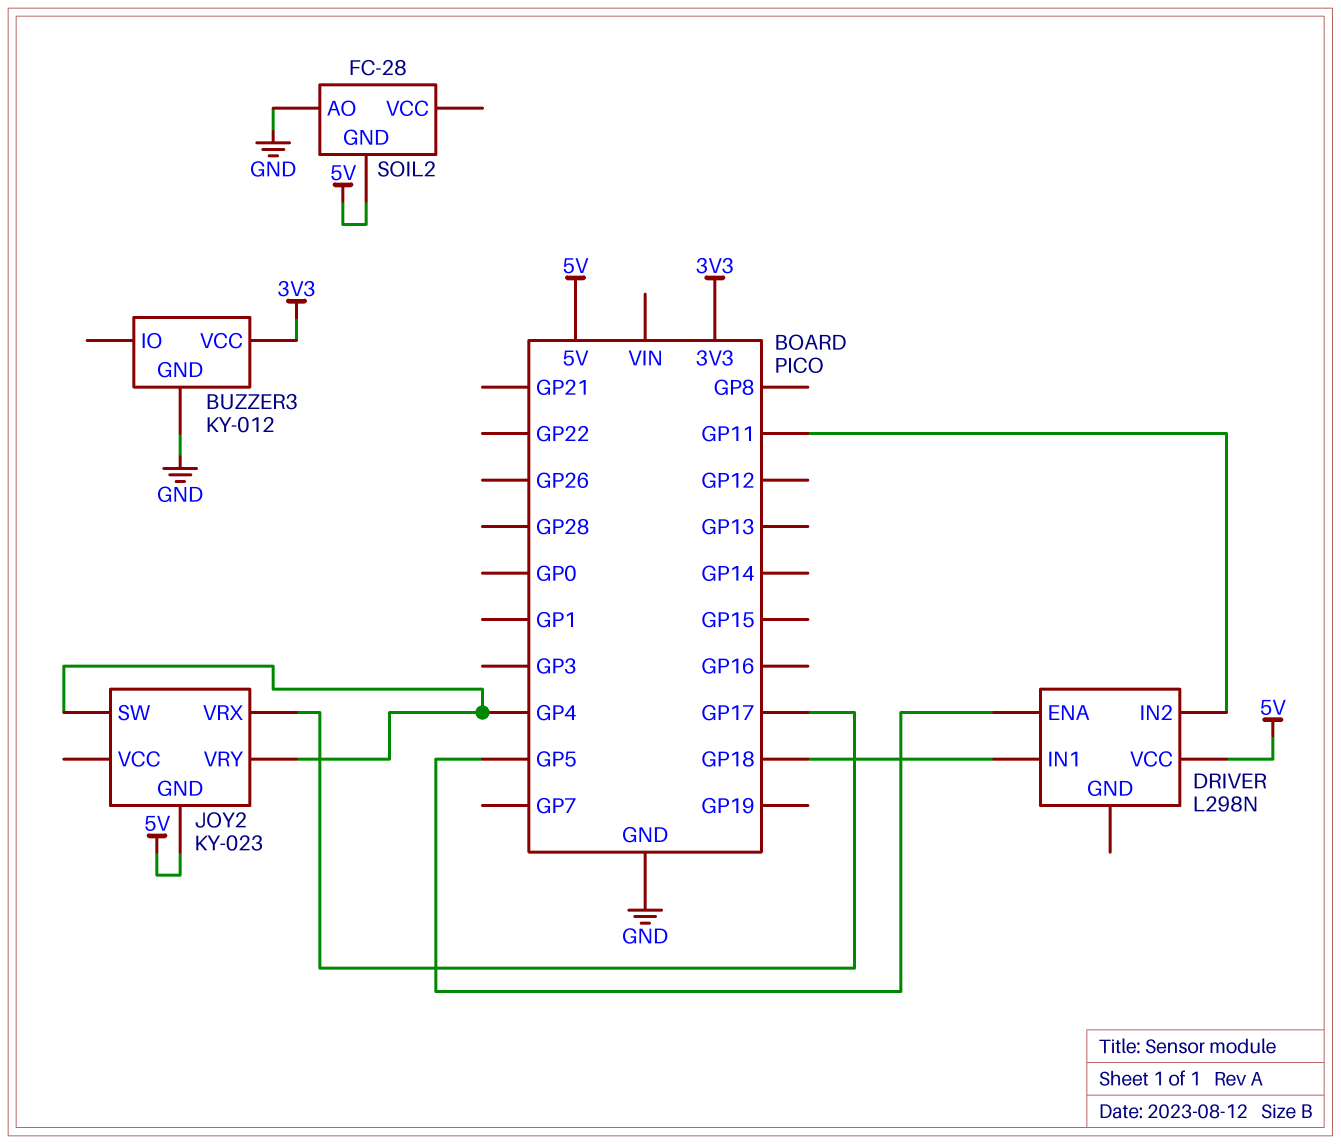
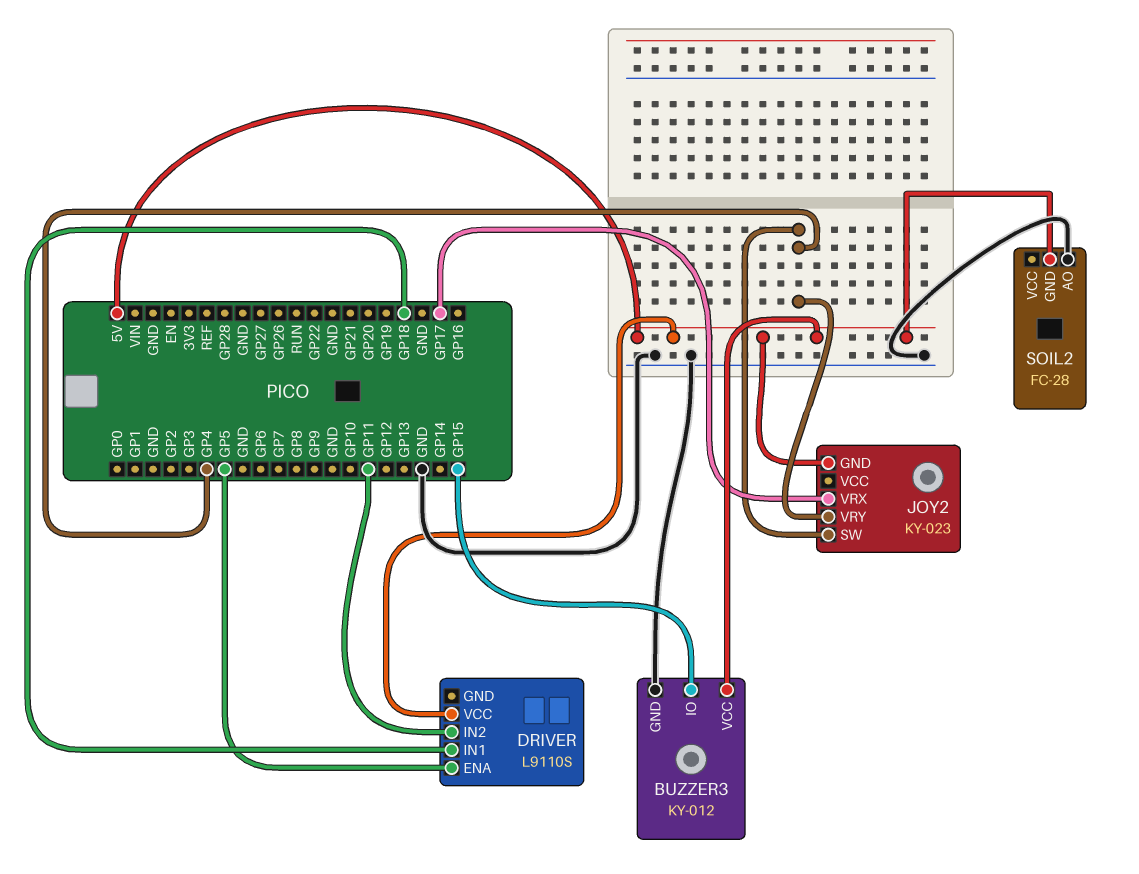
BUZZER3 pin IO: none -> GP15
BUZZER3 pin VCC: 3V3 -> 5V
DRIVER: L298N -> L9110S

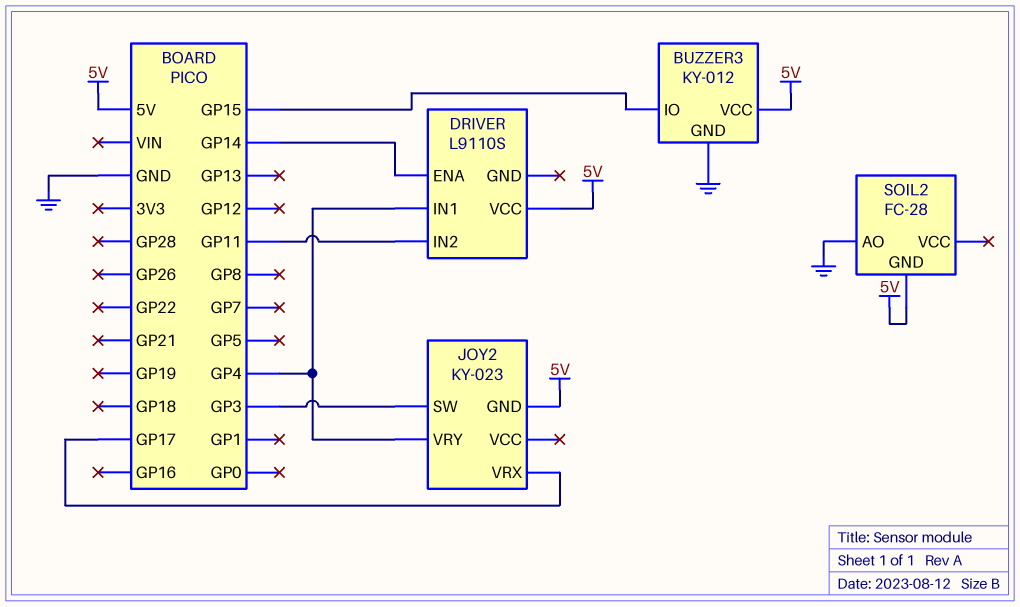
DRIVER pin ENA: GP5 -> GP14
DRIVER pin IN1: GP18 -> GP4
JOY2 pin SW: GP4 -> GP3

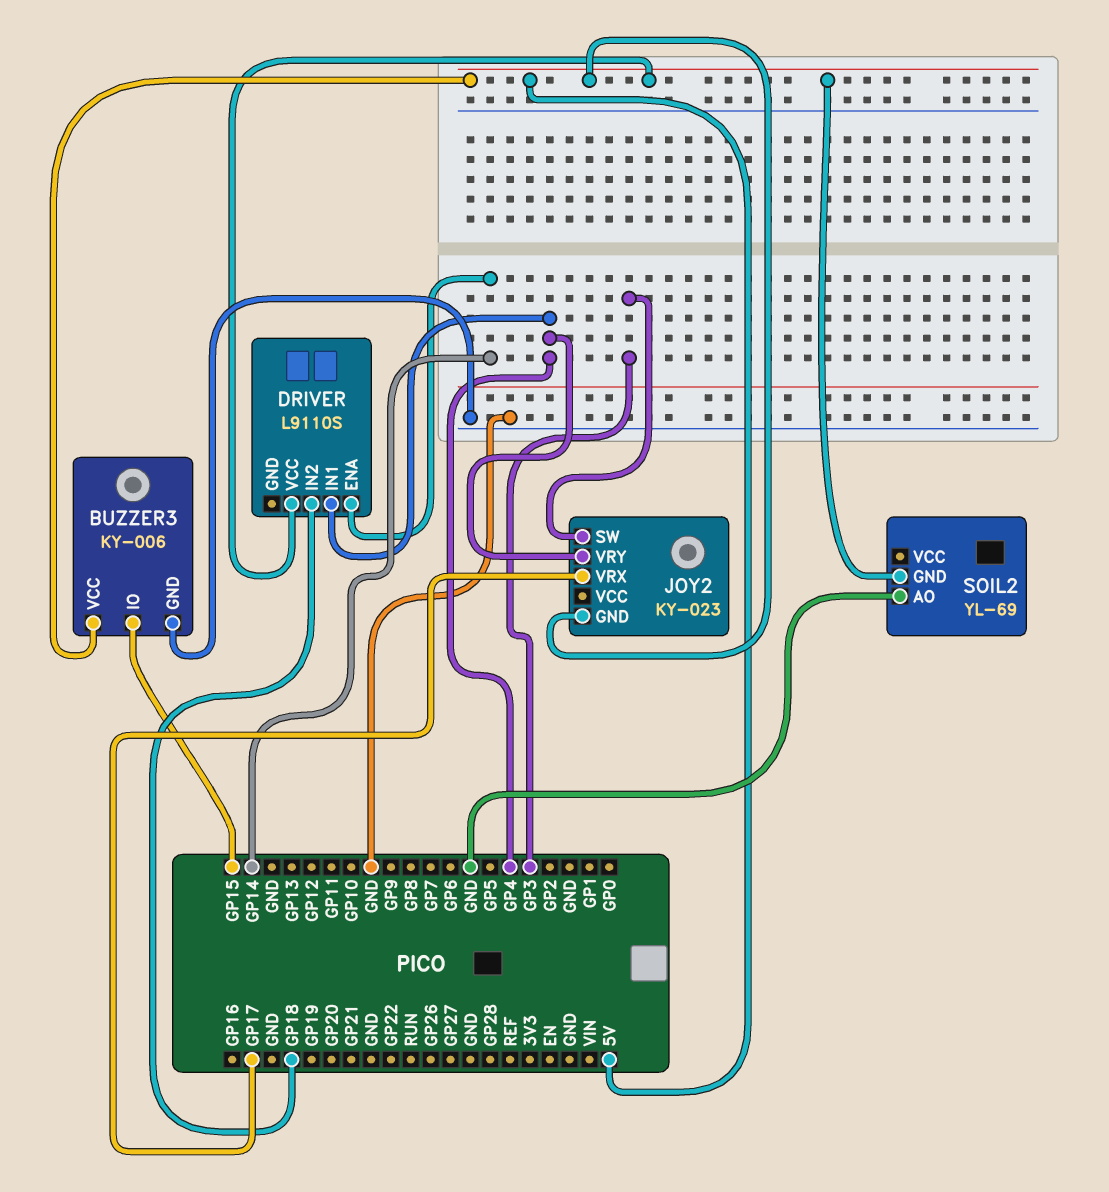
BUZZER3: KY-012 -> KY-006
DRIVER pin IN2: GP11 -> GP18
SOIL2: FC-28 -> YL-69

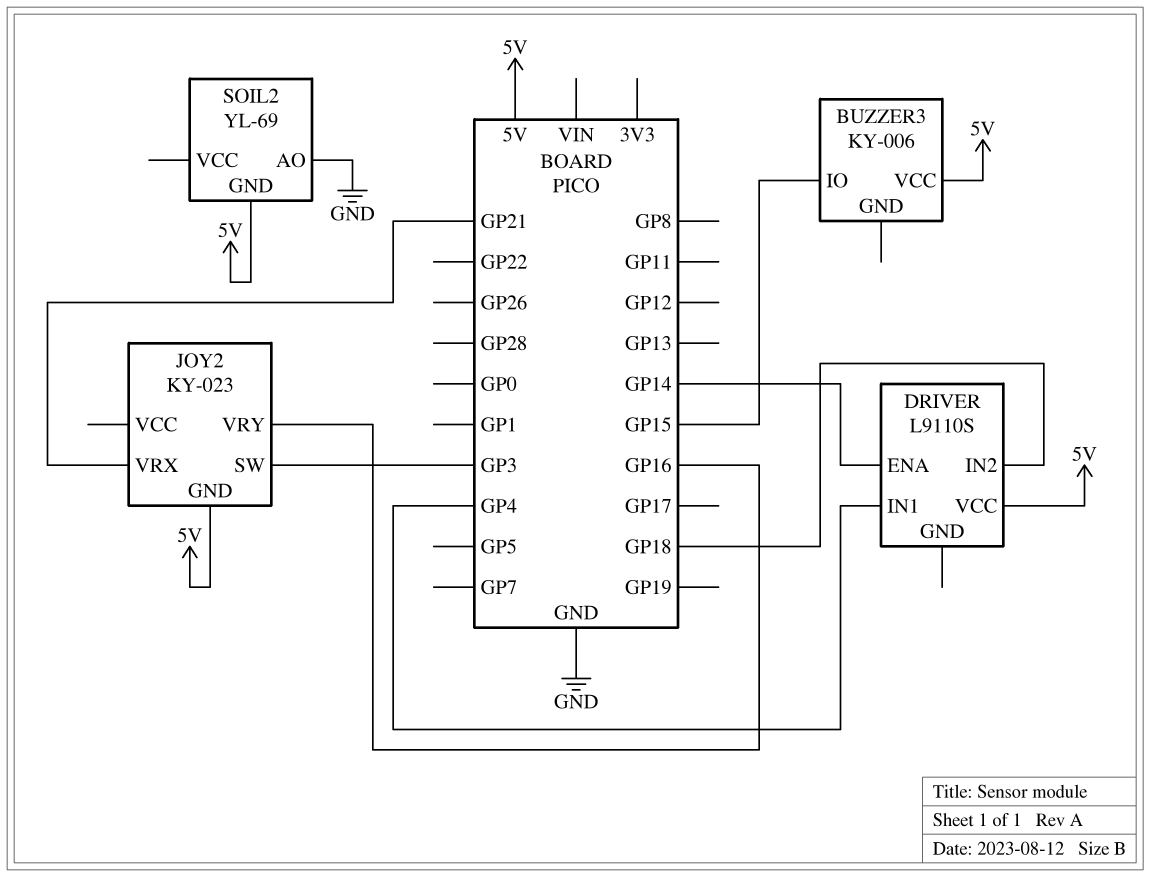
BUZZER3 pin GND: GND -> none
JOY2 pin VRX: GP17 -> GP21
JOY2 pin VRY: GP4 -> GP16

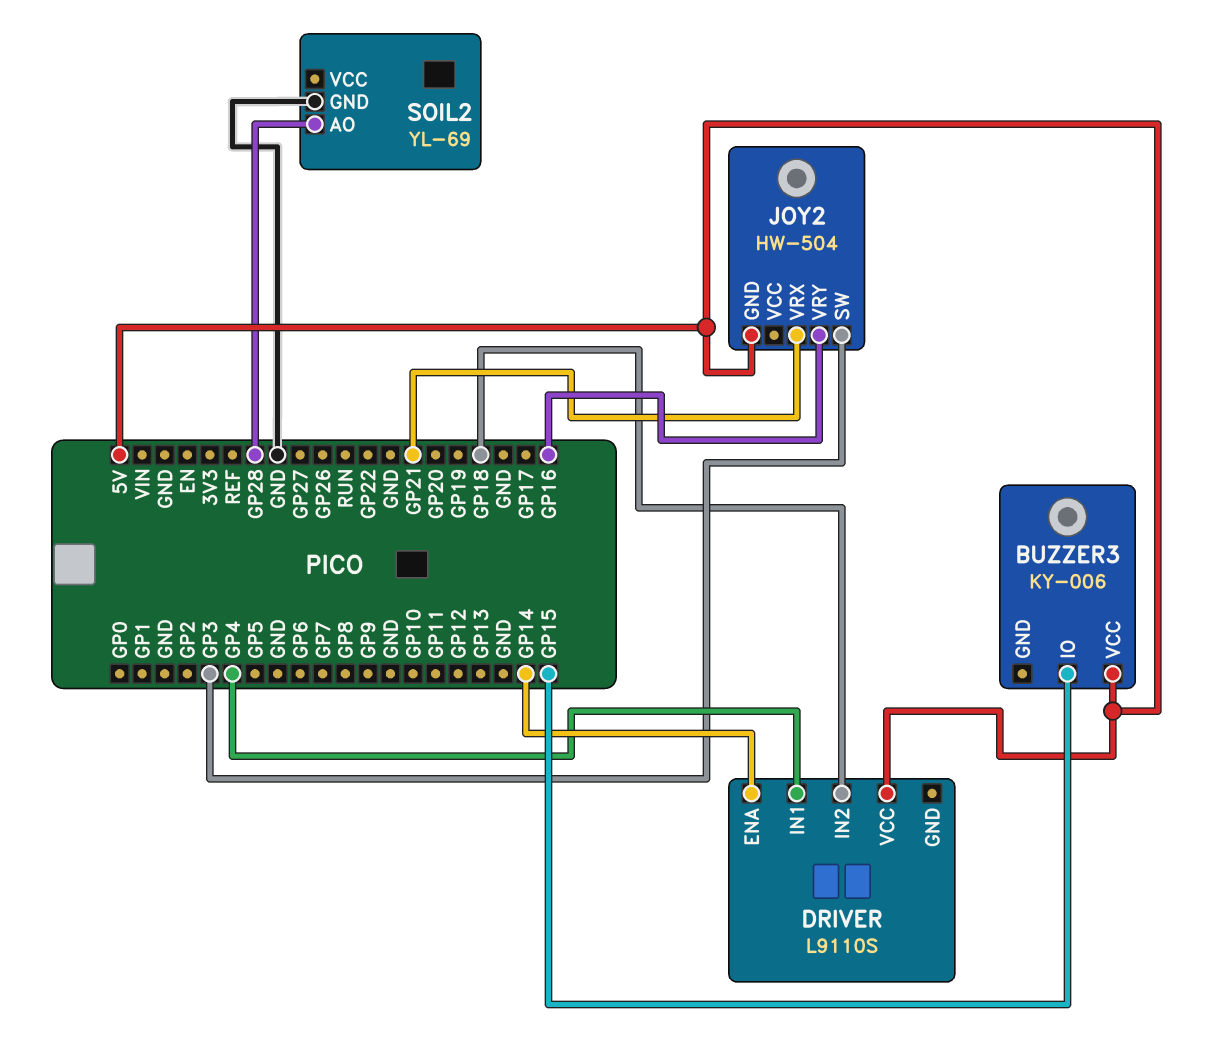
JOY2: KY-023 -> HW-504
SOIL2 pin AO: GND -> GP28
SOIL2 pin GND: 5V -> GND

